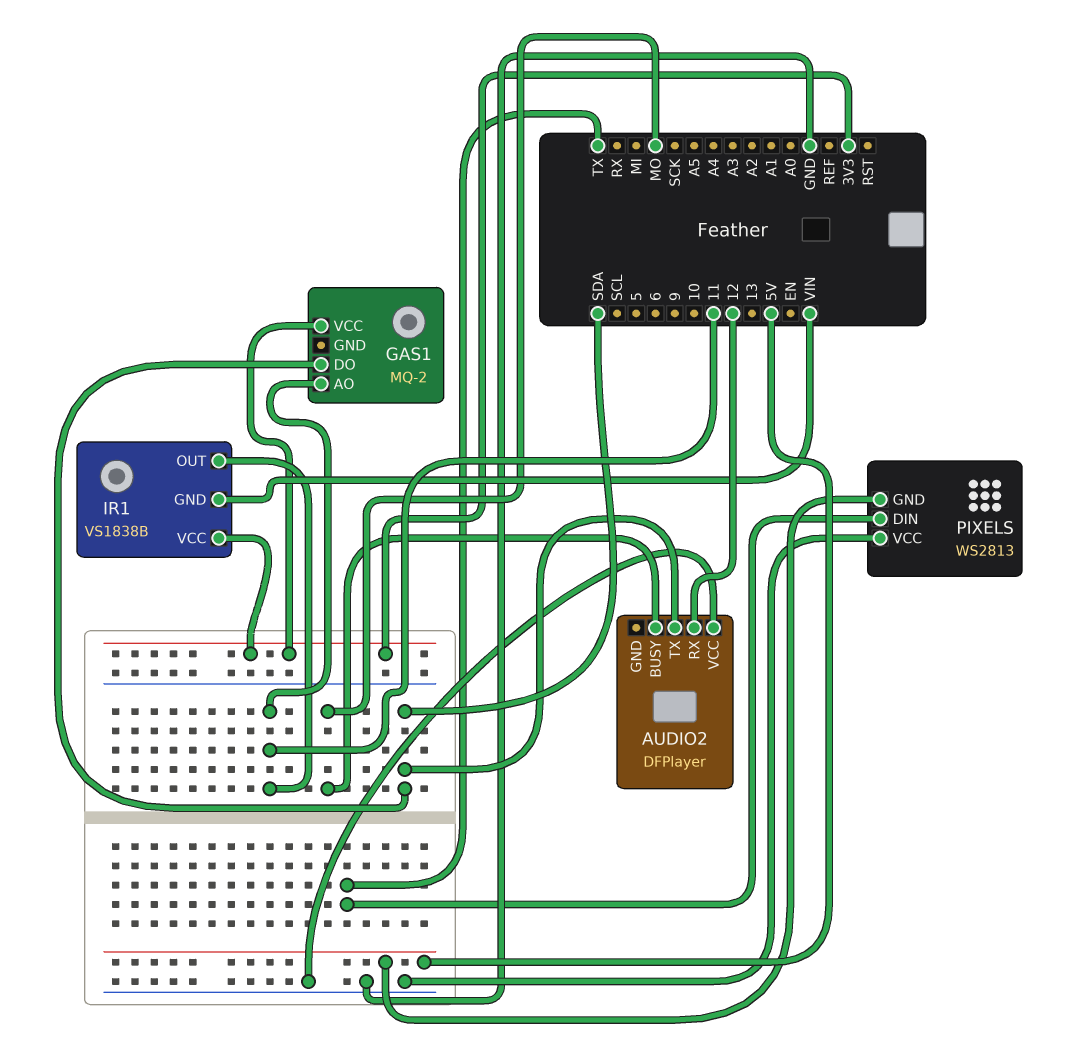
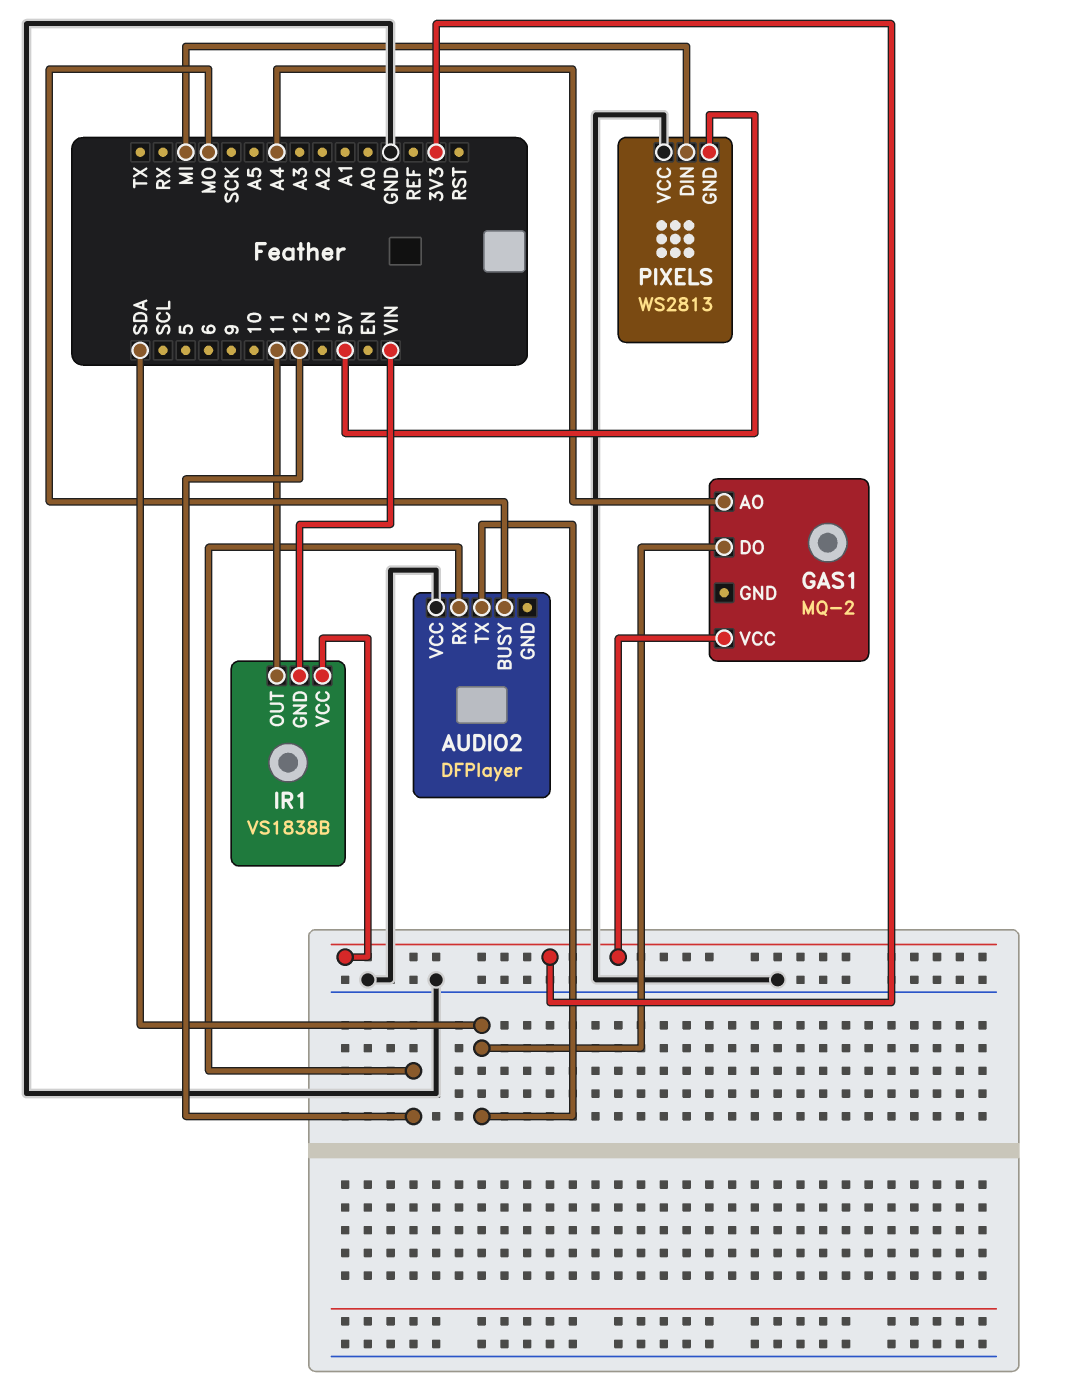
GAS1 pin AO: 11 -> A4
PIXELS pin DIN: TX -> MI

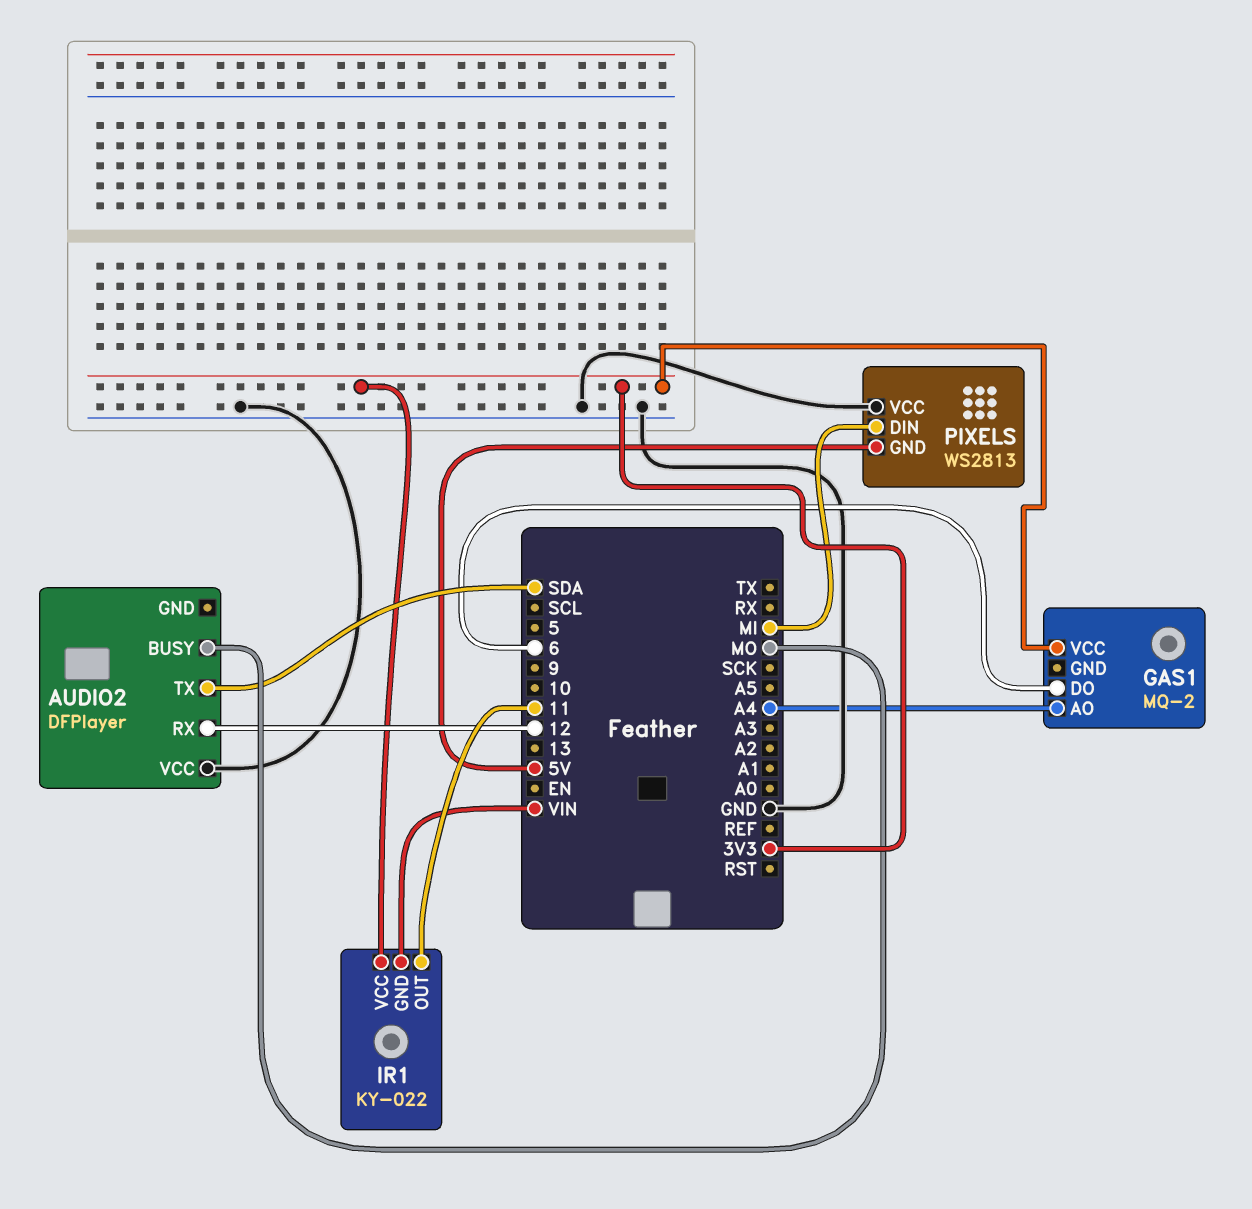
GAS1 pin DO: SDA -> 6
IR1: VS1838B -> KY-022

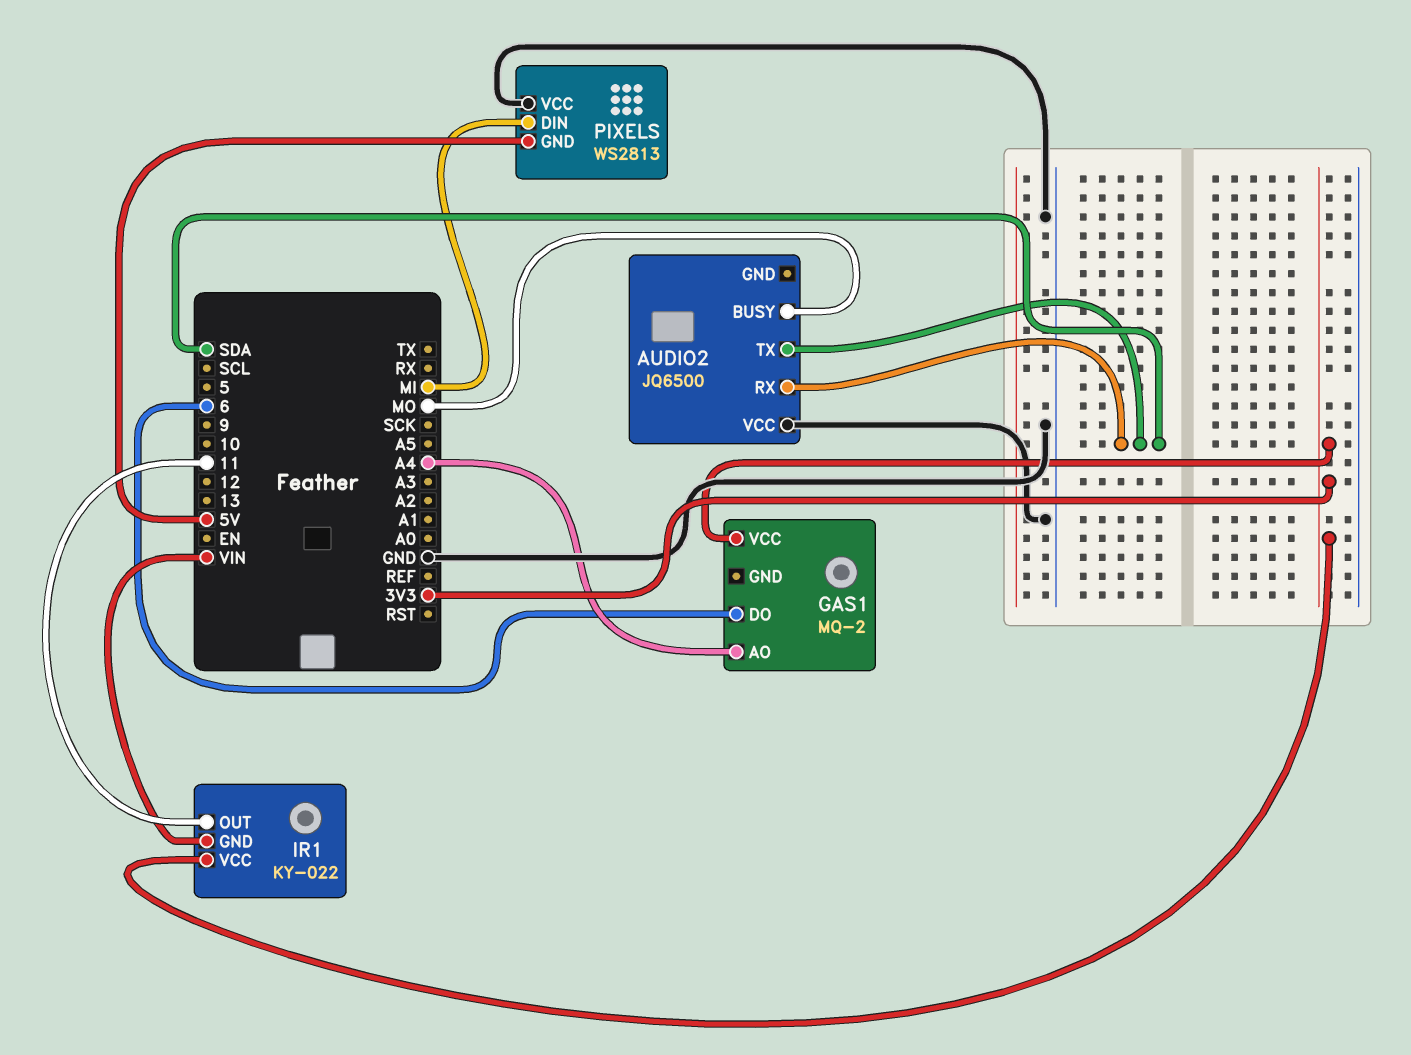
AUDIO2: DFPlayer -> JQ6500
AUDIO2 pin RX: 12 -> SDA

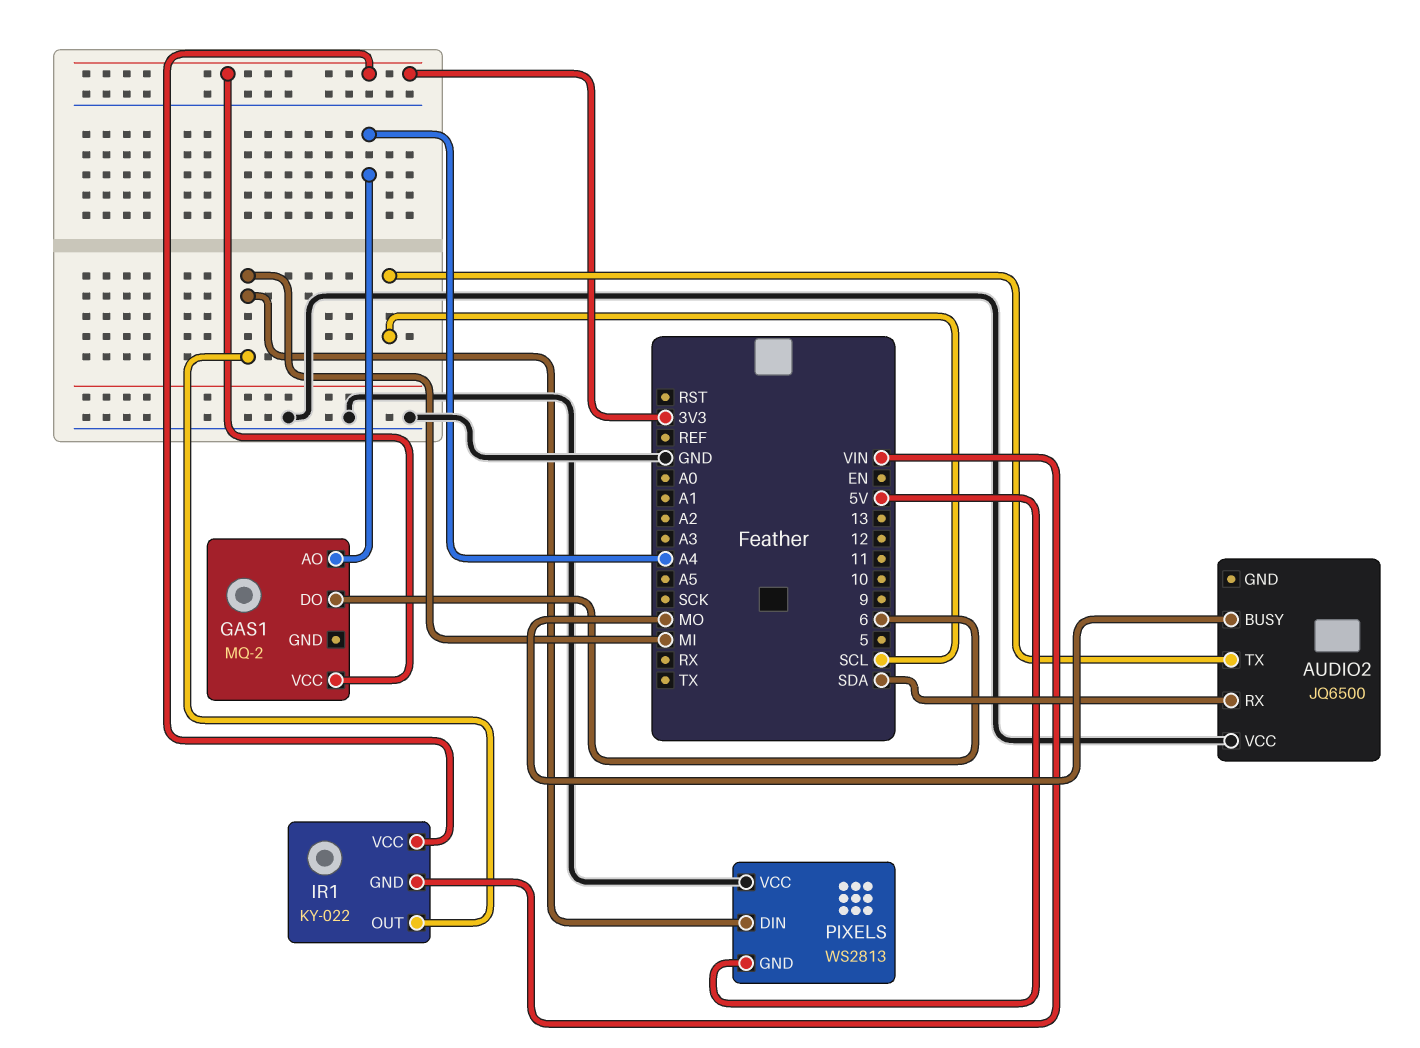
AUDIO2 pin TX: SDA -> SCL
IR1 pin OUT: 11 -> MI

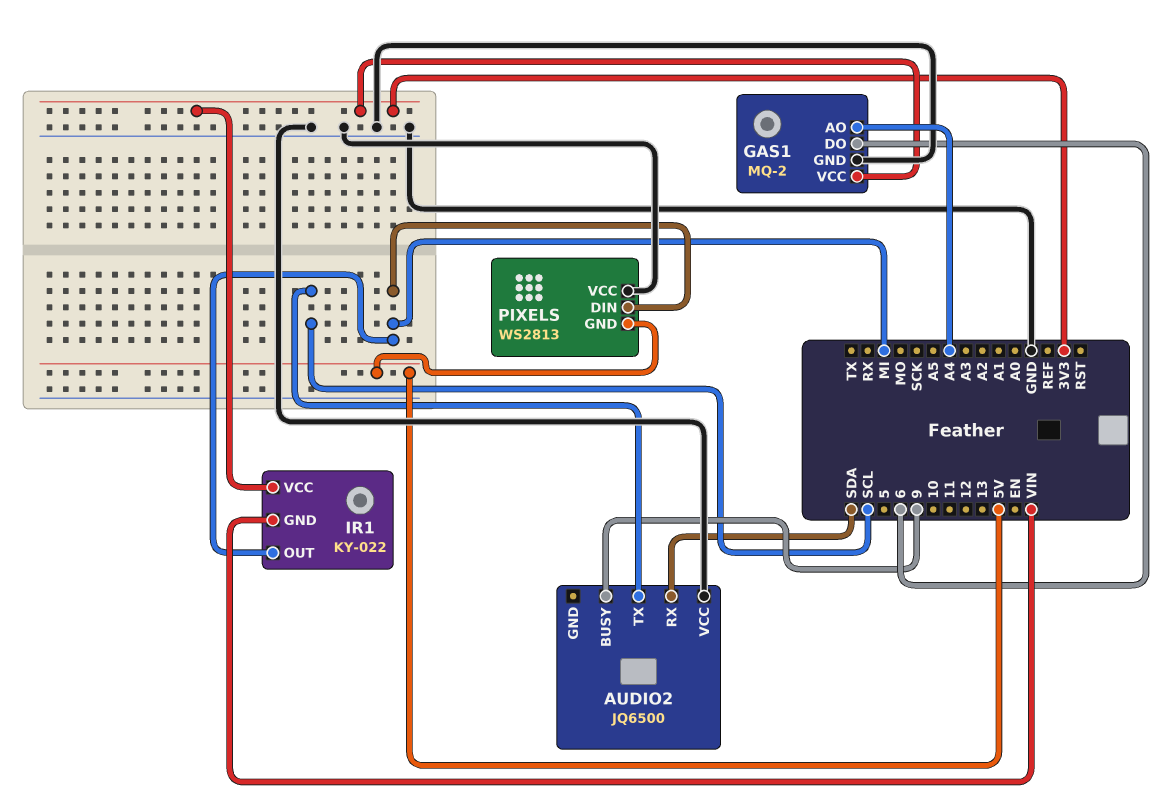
AUDIO2 pin BUSY: MO -> 9
GAS1 pin GND: none -> GND

